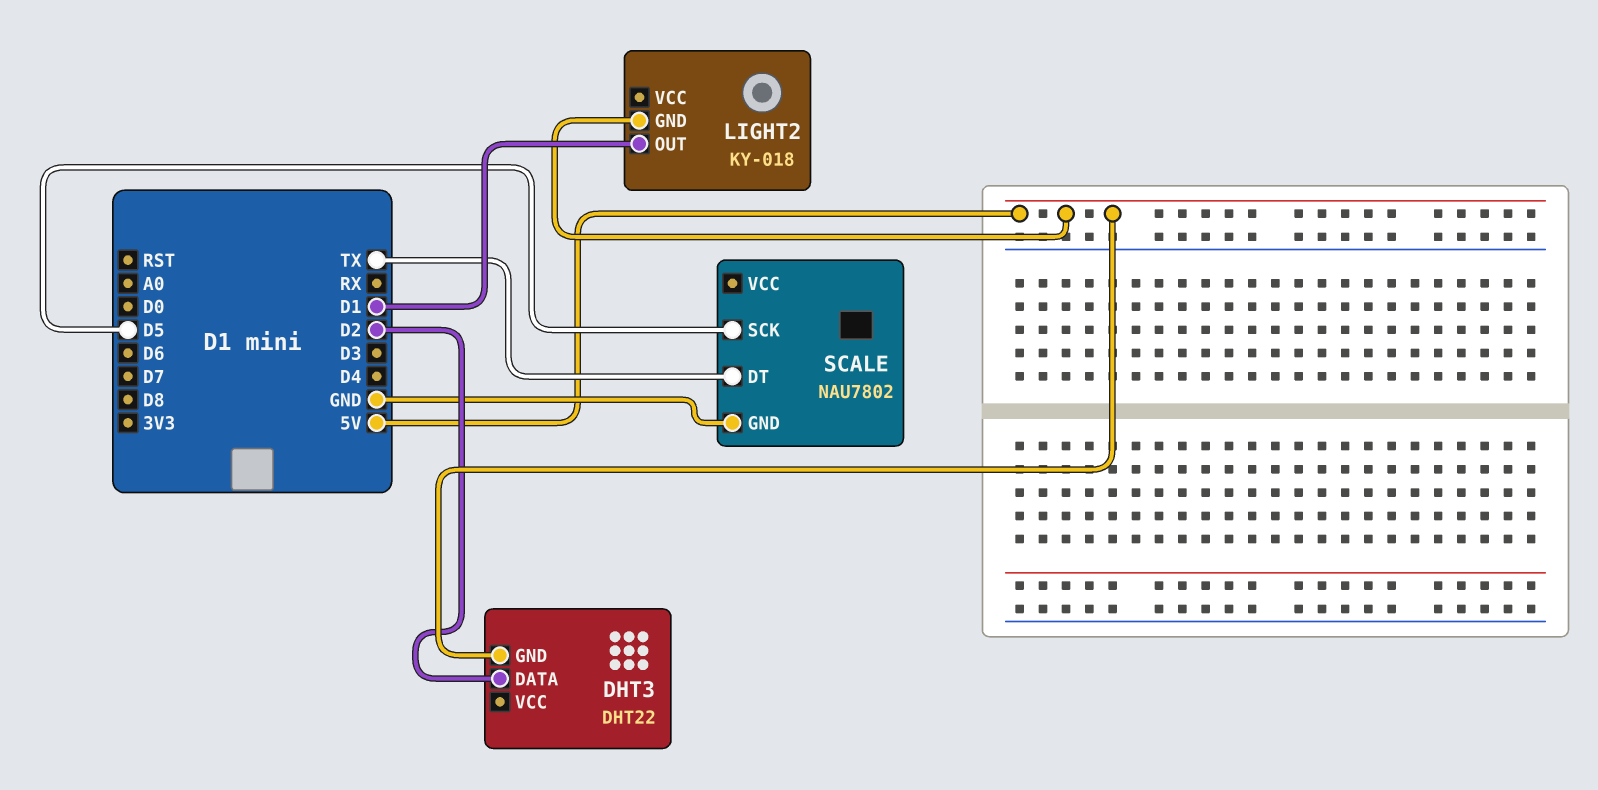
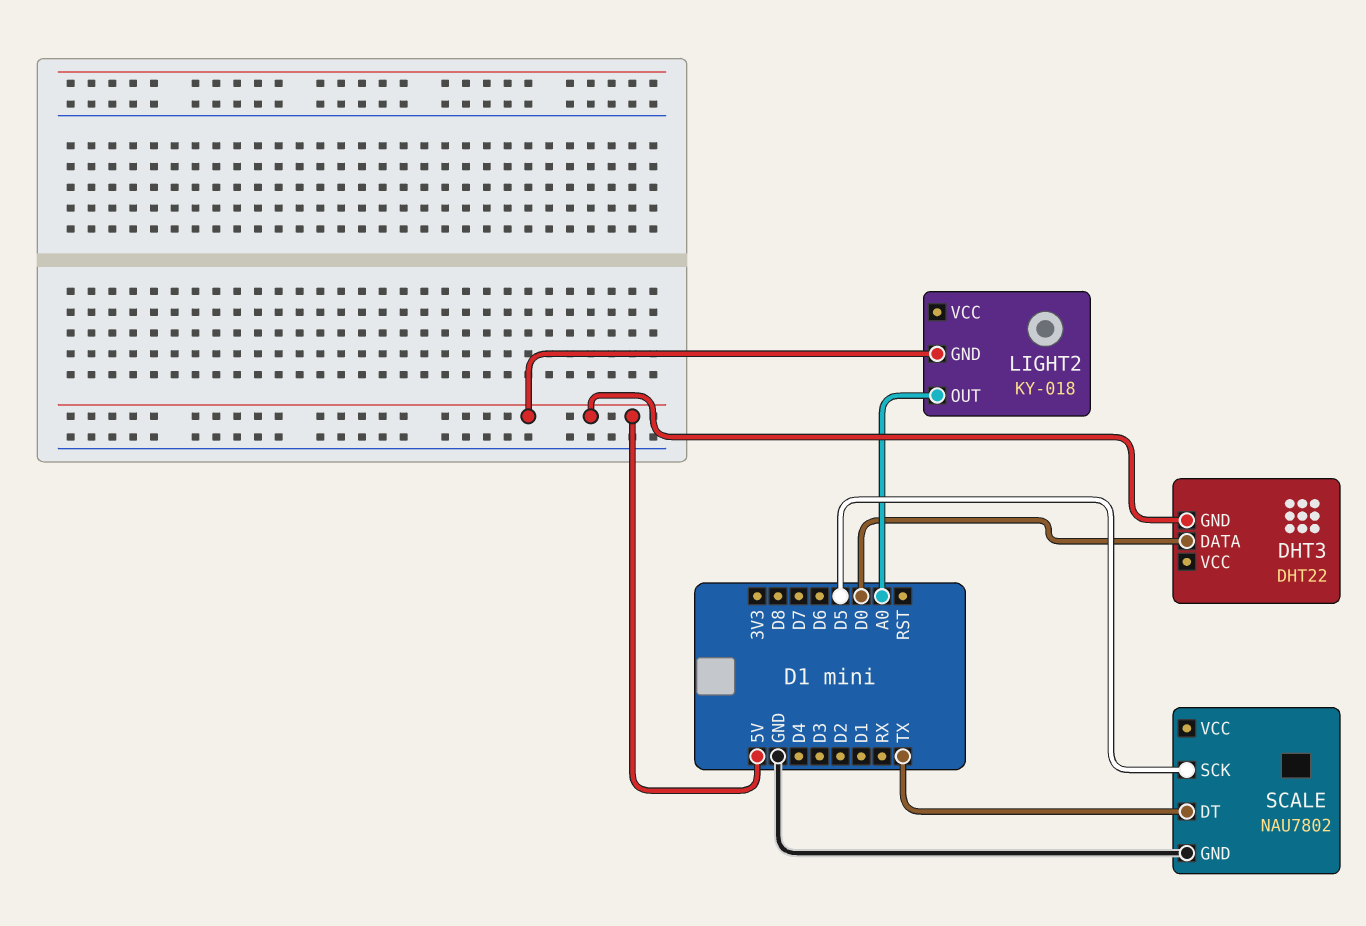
DHT3 pin DATA: D2 -> D0
LIGHT2 pin OUT: D1 -> A0

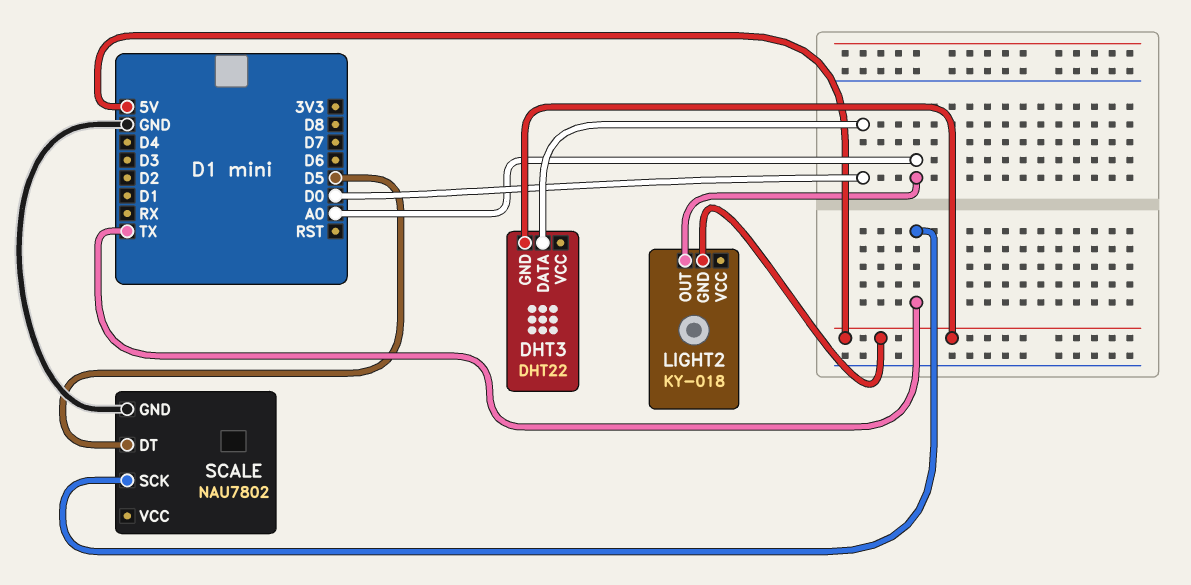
SCALE pin DT: TX -> D5
SCALE pin SCK: D5 -> TX

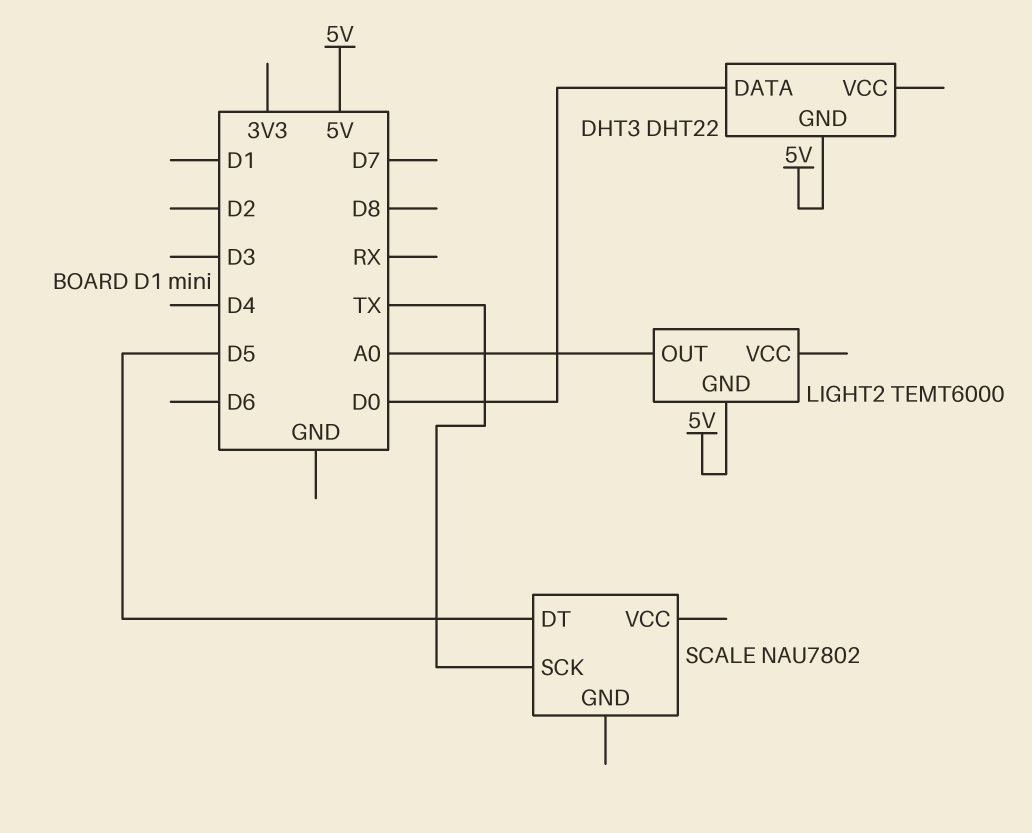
LIGHT2: KY-018 -> TEMT6000
SCALE pin GND: GND -> none

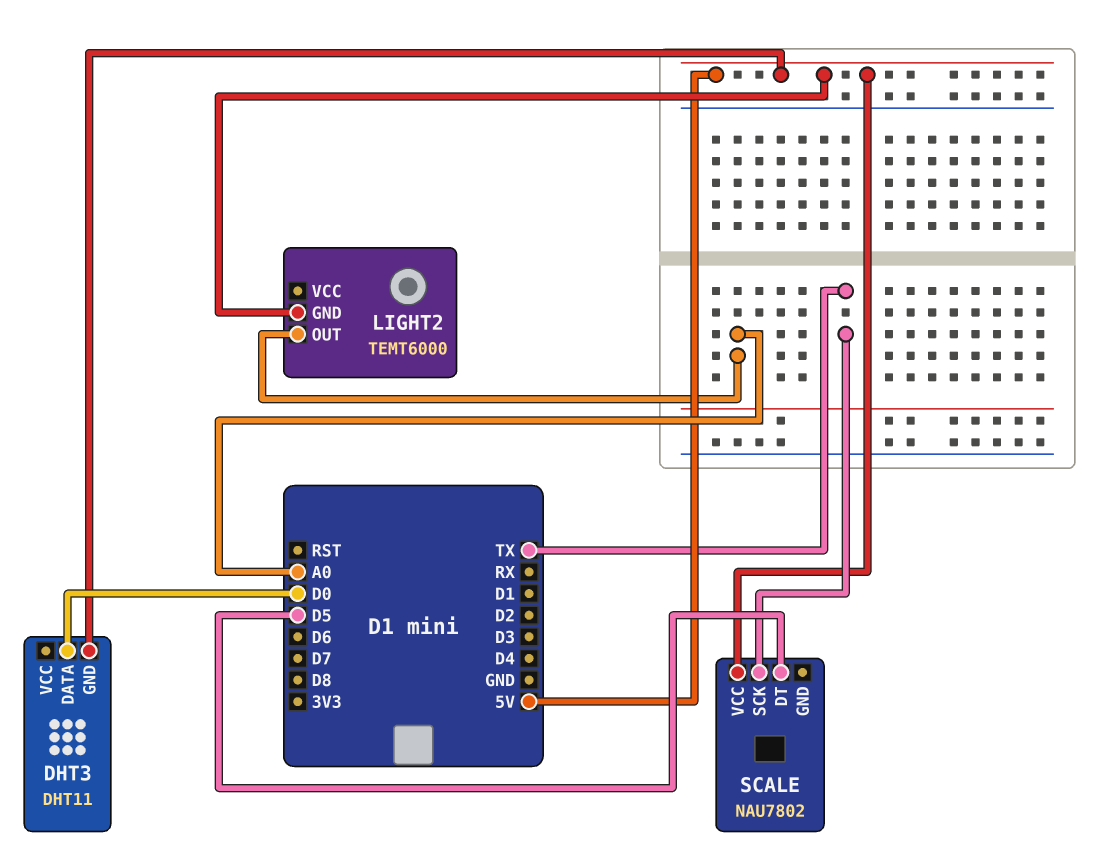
DHT3: DHT22 -> DHT11
SCALE pin VCC: none -> 5V

